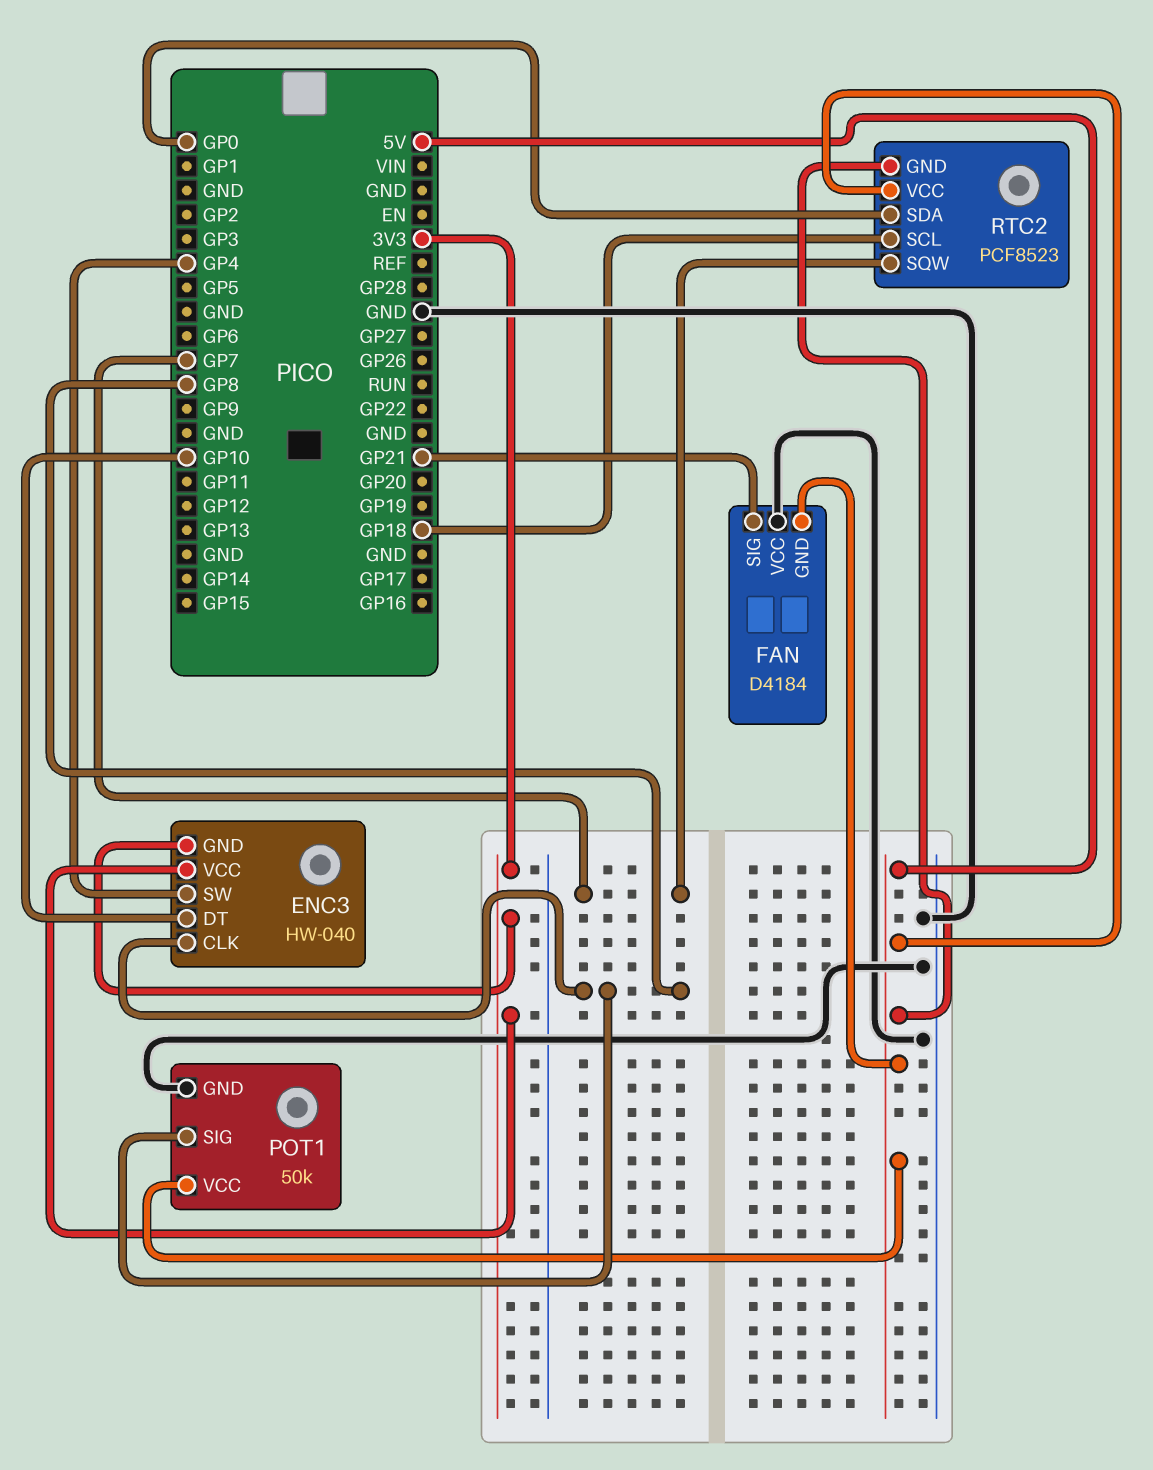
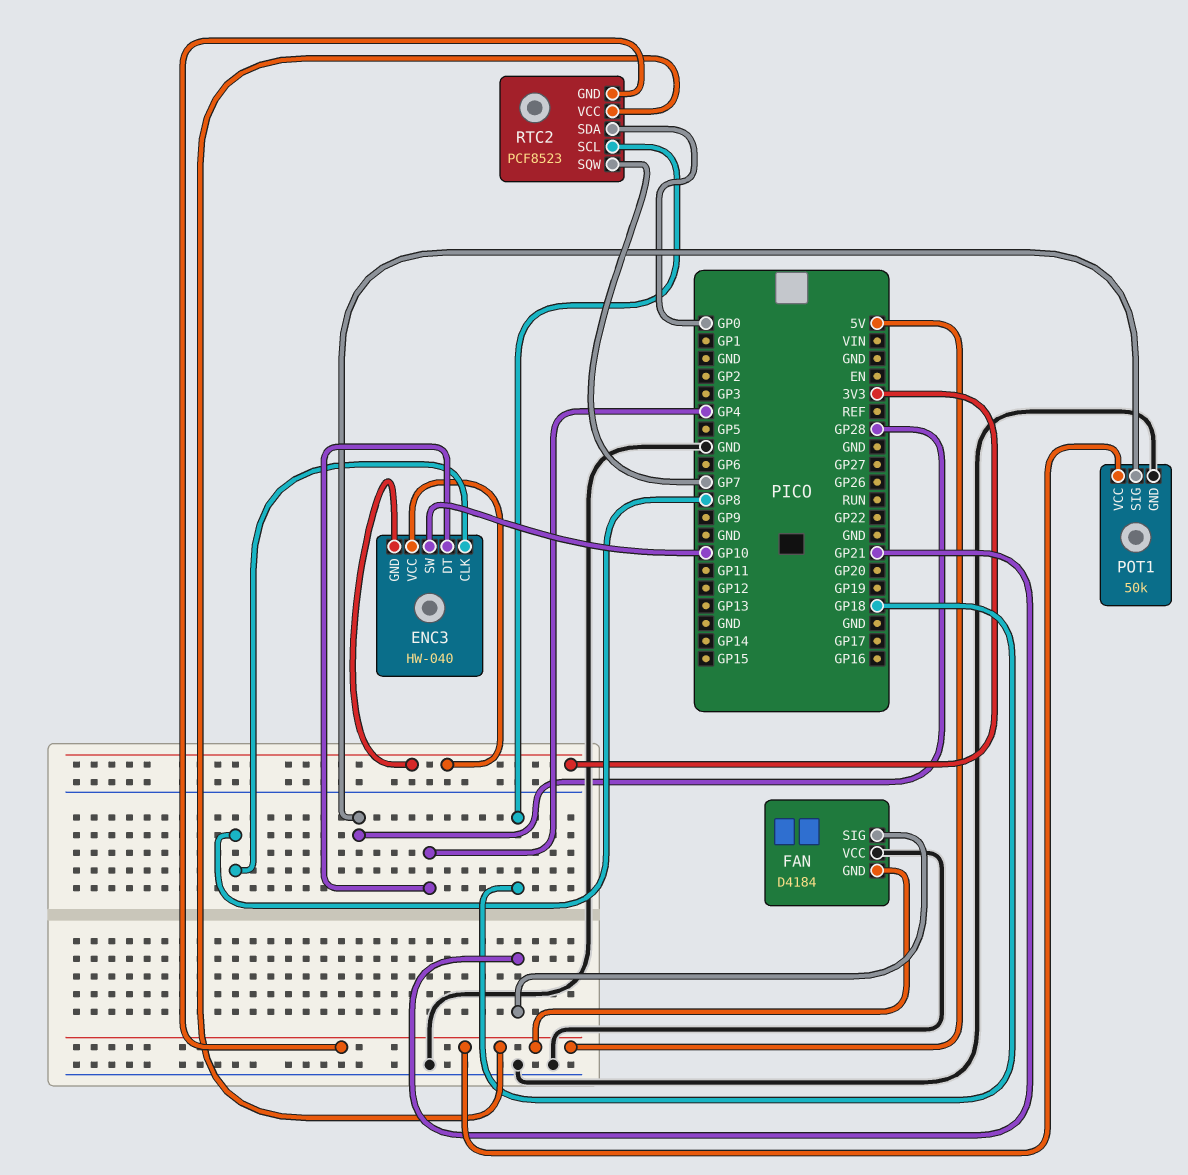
ENC3 pin DT: GP10 -> GP4
ENC3 pin SW: GP4 -> GP10
POT1 pin SIG: GP8 -> GP28

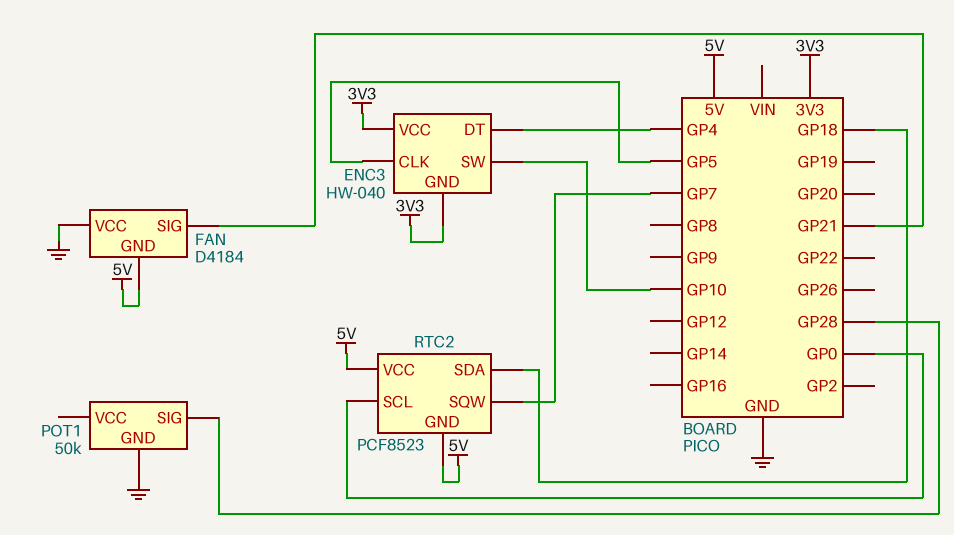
ENC3 pin CLK: GP8 -> GP5
POT1 pin VCC: 5V -> none
RTC2 pin SCL: GP18 -> GP0
RTC2 pin SDA: GP0 -> GP18

